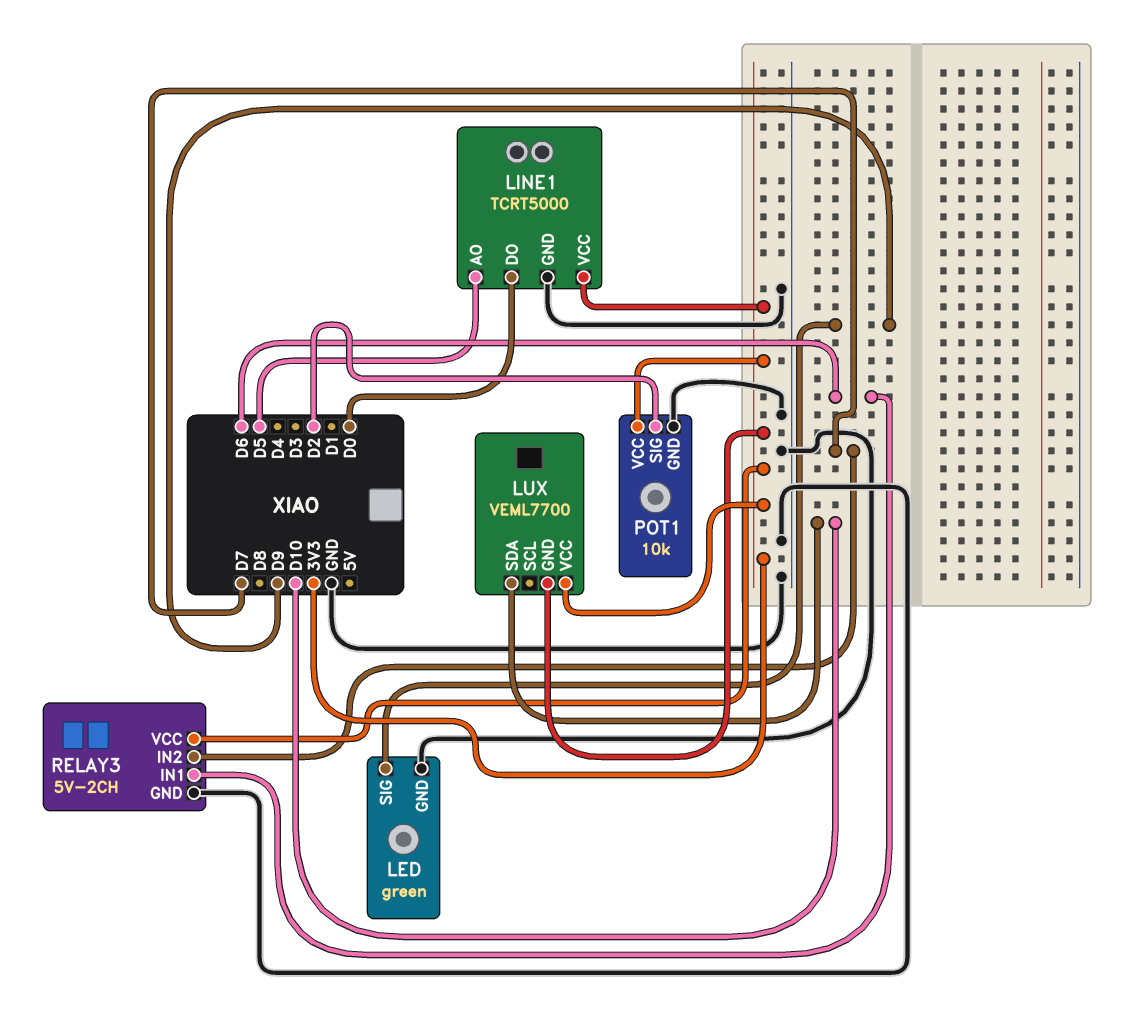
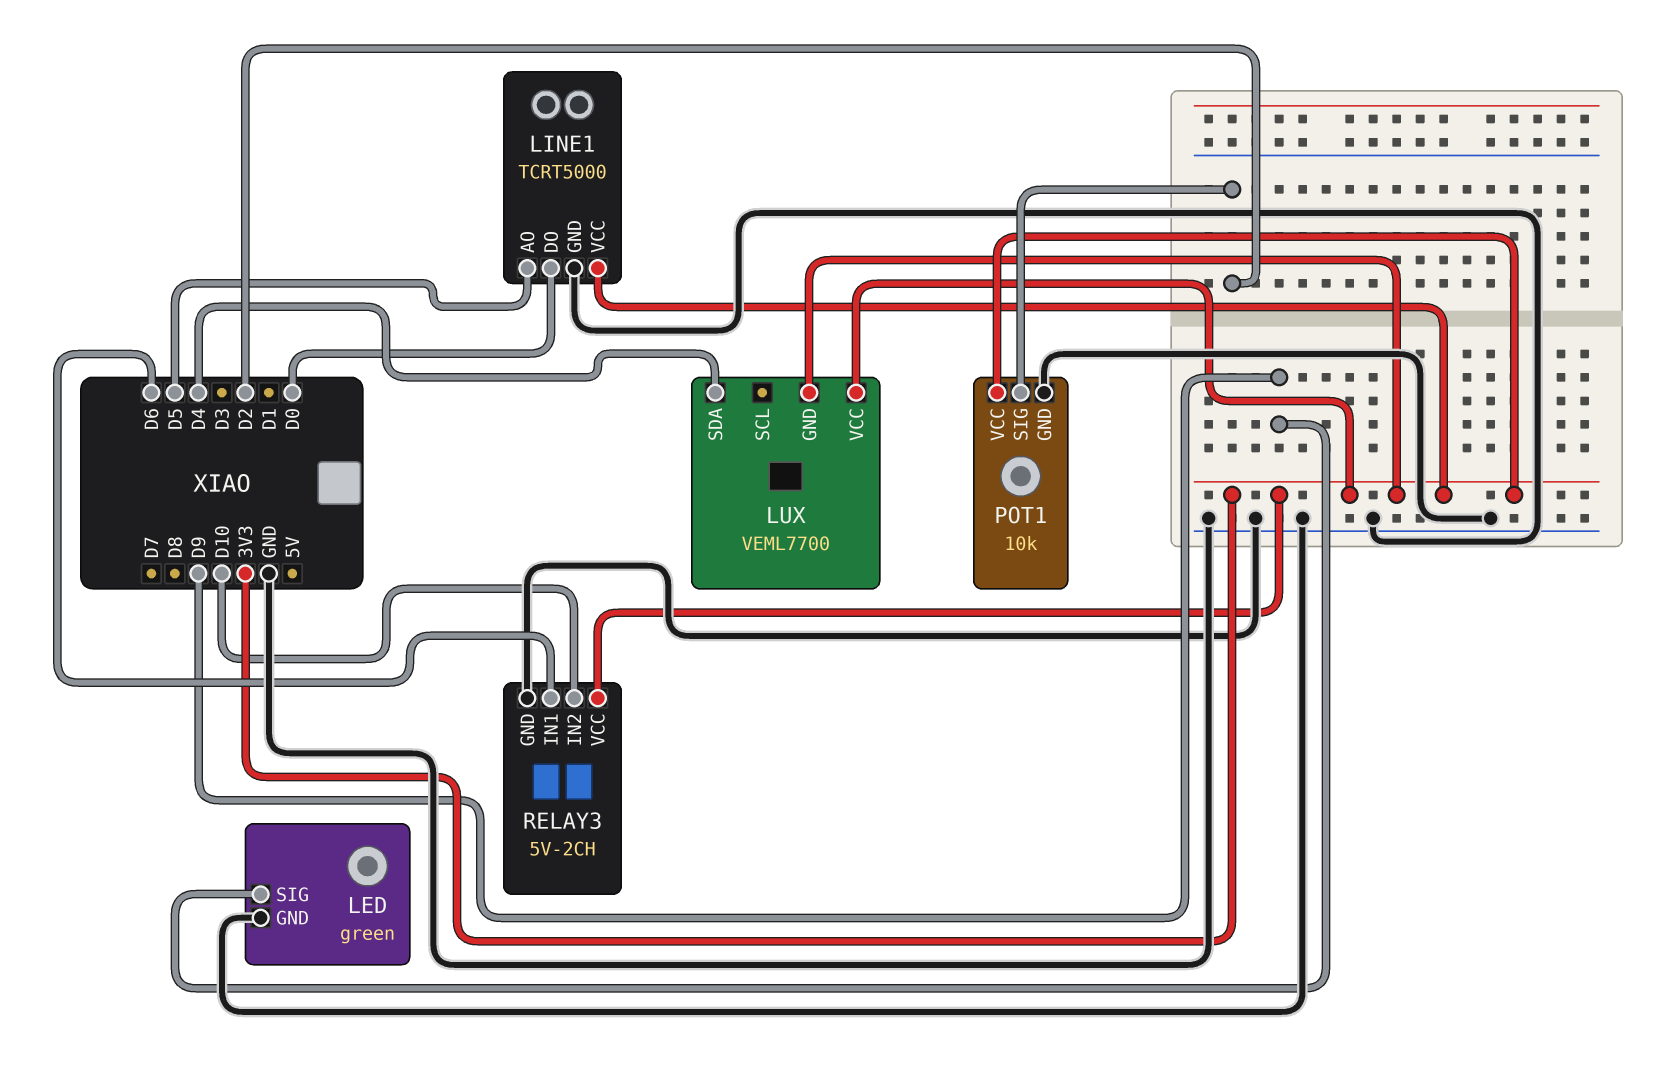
LUX pin SDA: D10 -> D4
RELAY3 pin IN2: D7 -> D10

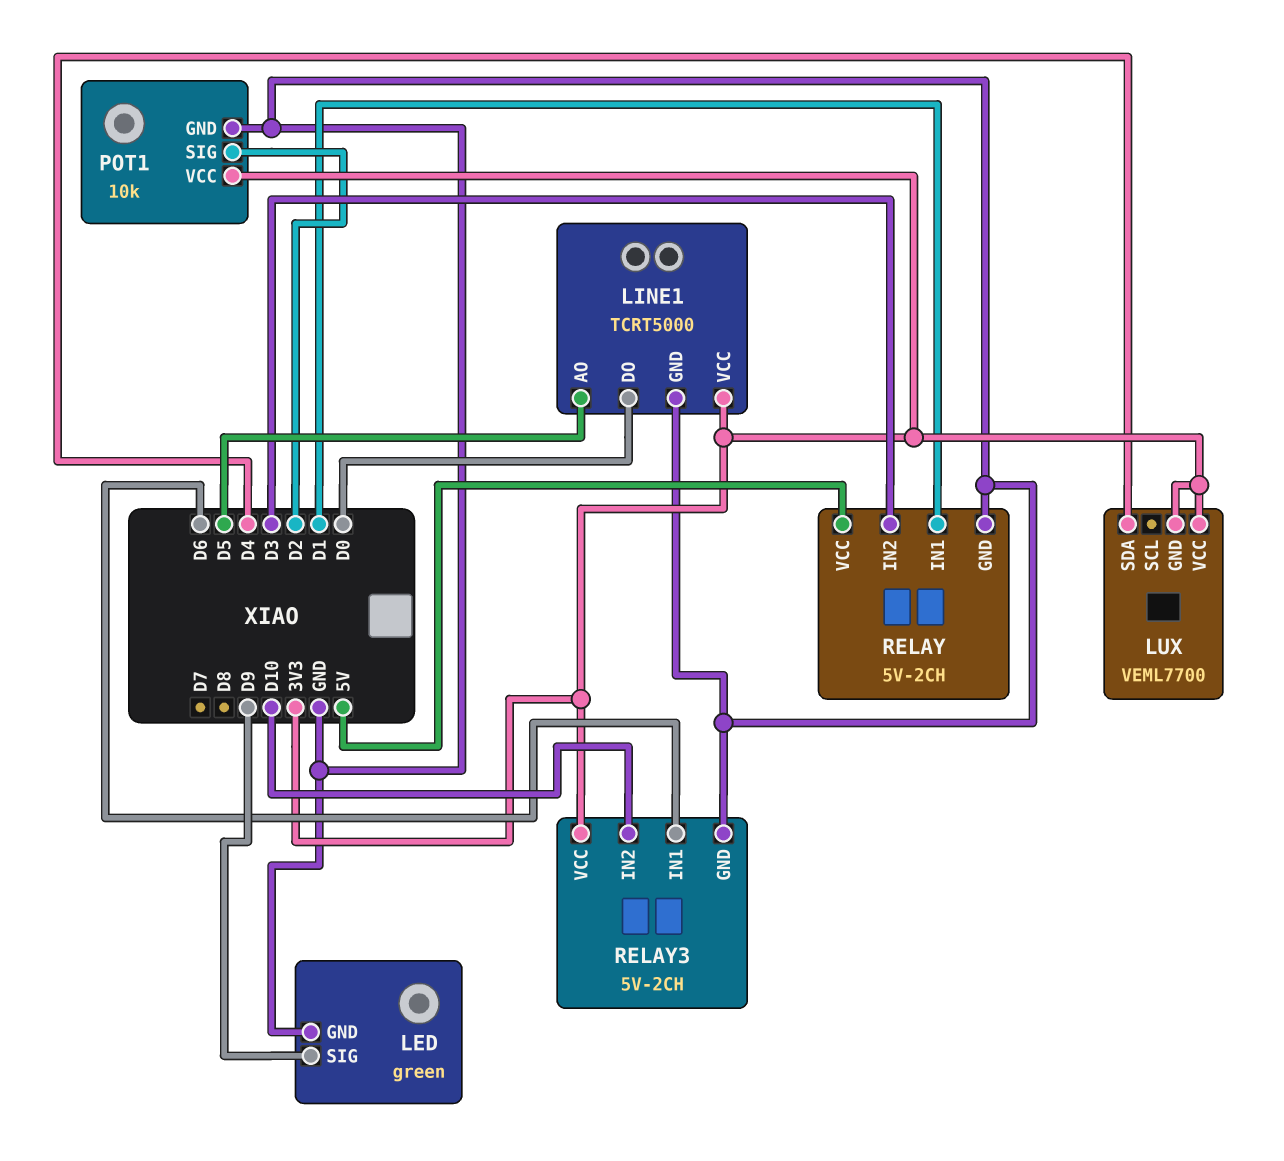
RELAY: none -> 5V-2CH
RELAY pin GND: none -> GND
RELAY pin IN1: none -> D1
RELAY pin IN2: none -> D3
RELAY pin VCC: none -> 5V

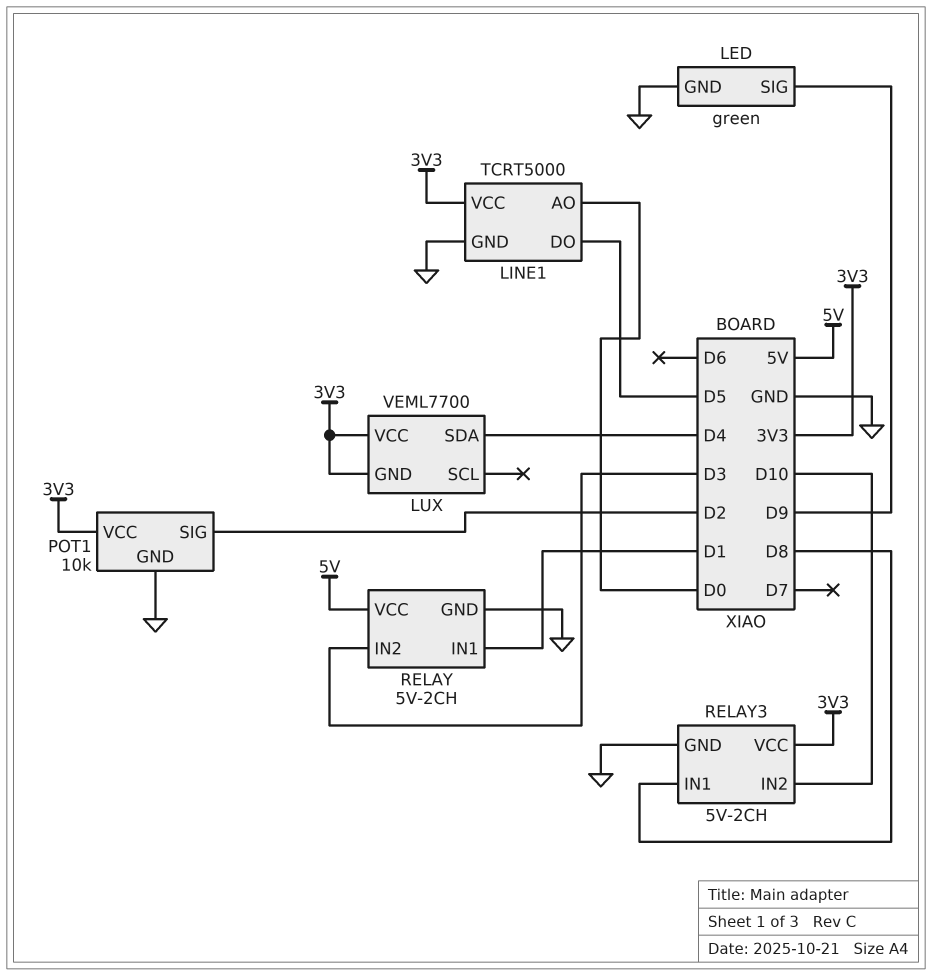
LINE1 pin AO: D5 -> D0
LINE1 pin DO: D0 -> D5
RELAY3 pin IN1: D6 -> D8

